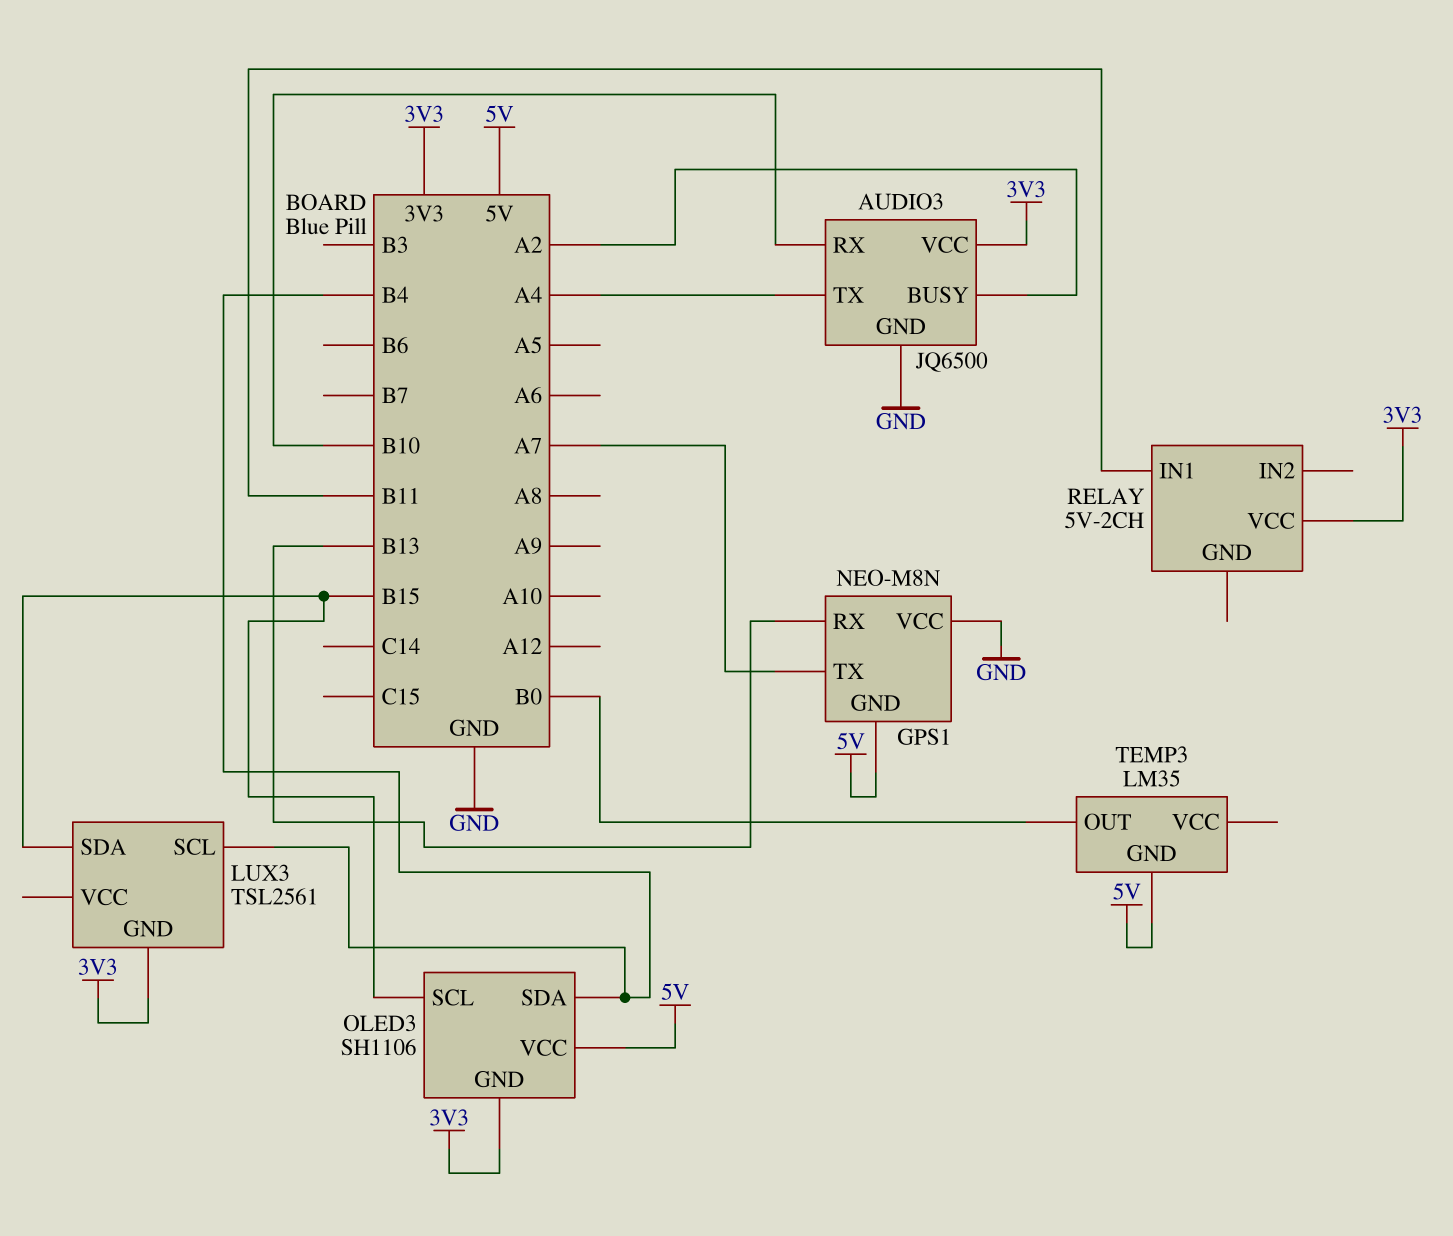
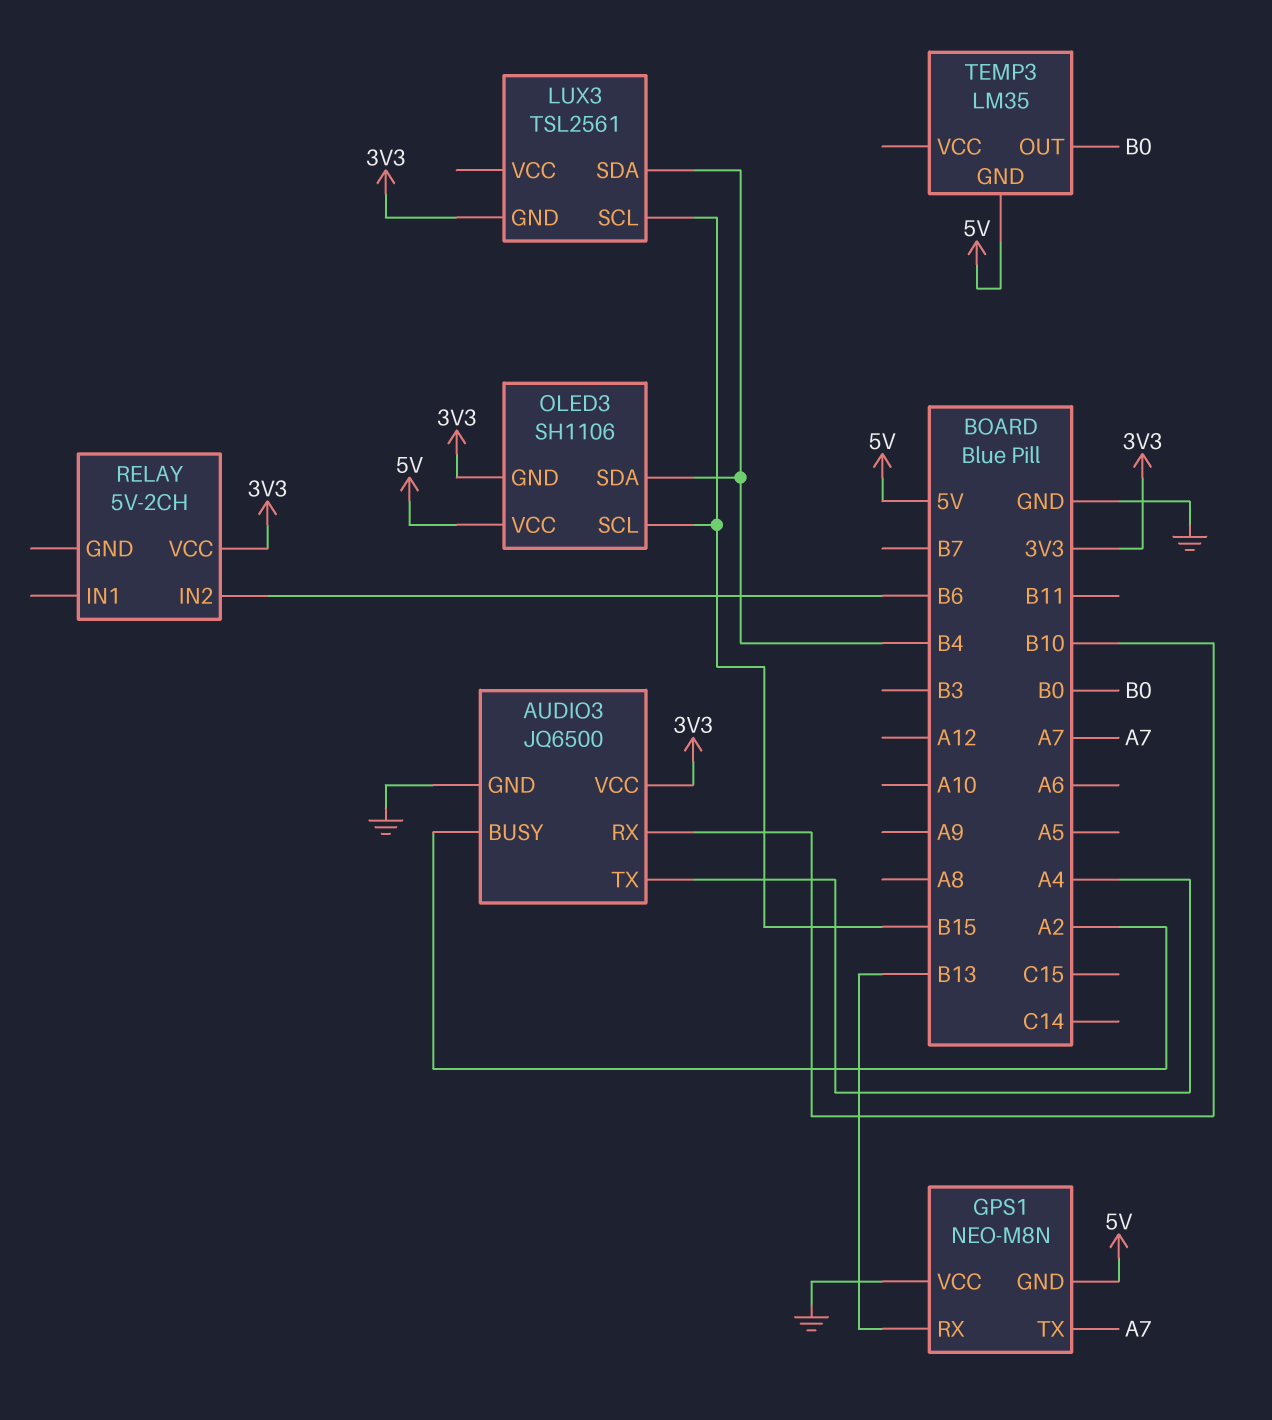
LUX3 pin SCL: B4 -> B15
LUX3 pin SDA: B15 -> B4
RELAY pin IN1: B11 -> none
RELAY pin IN2: none -> B6

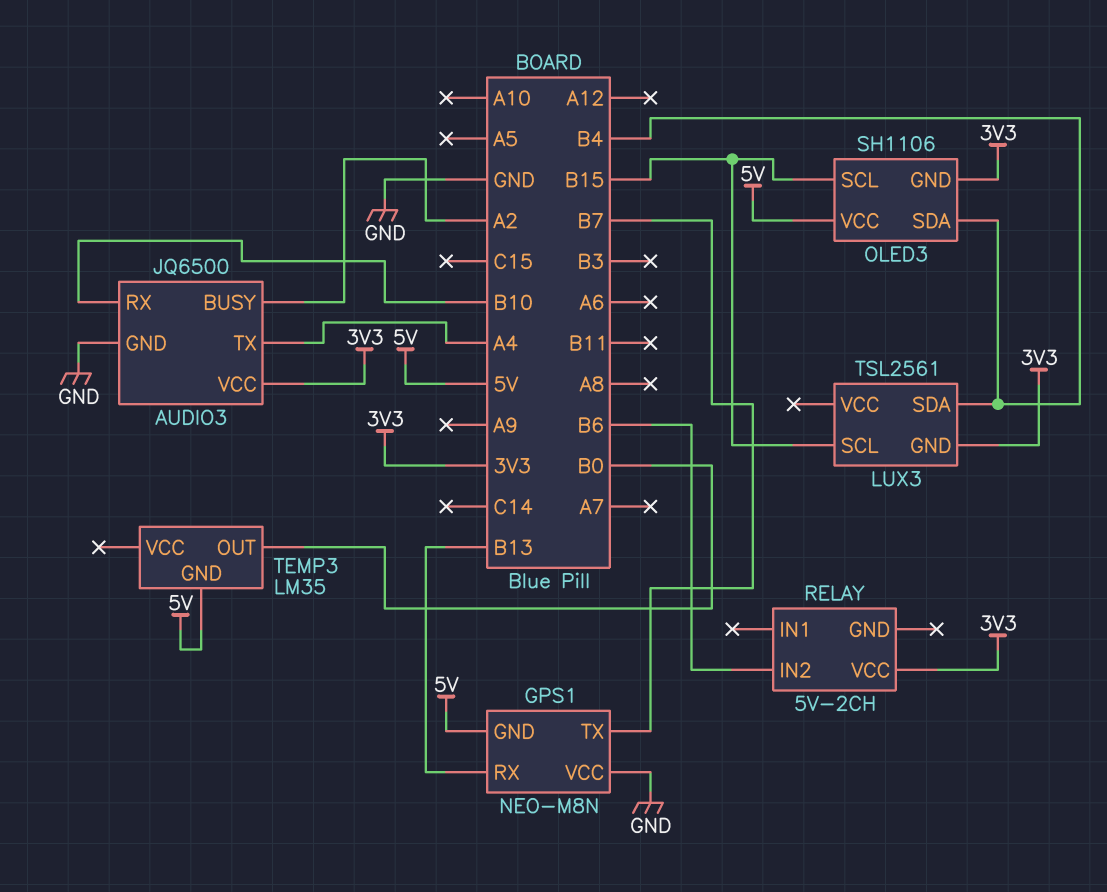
GPS1 pin TX: A7 -> B7

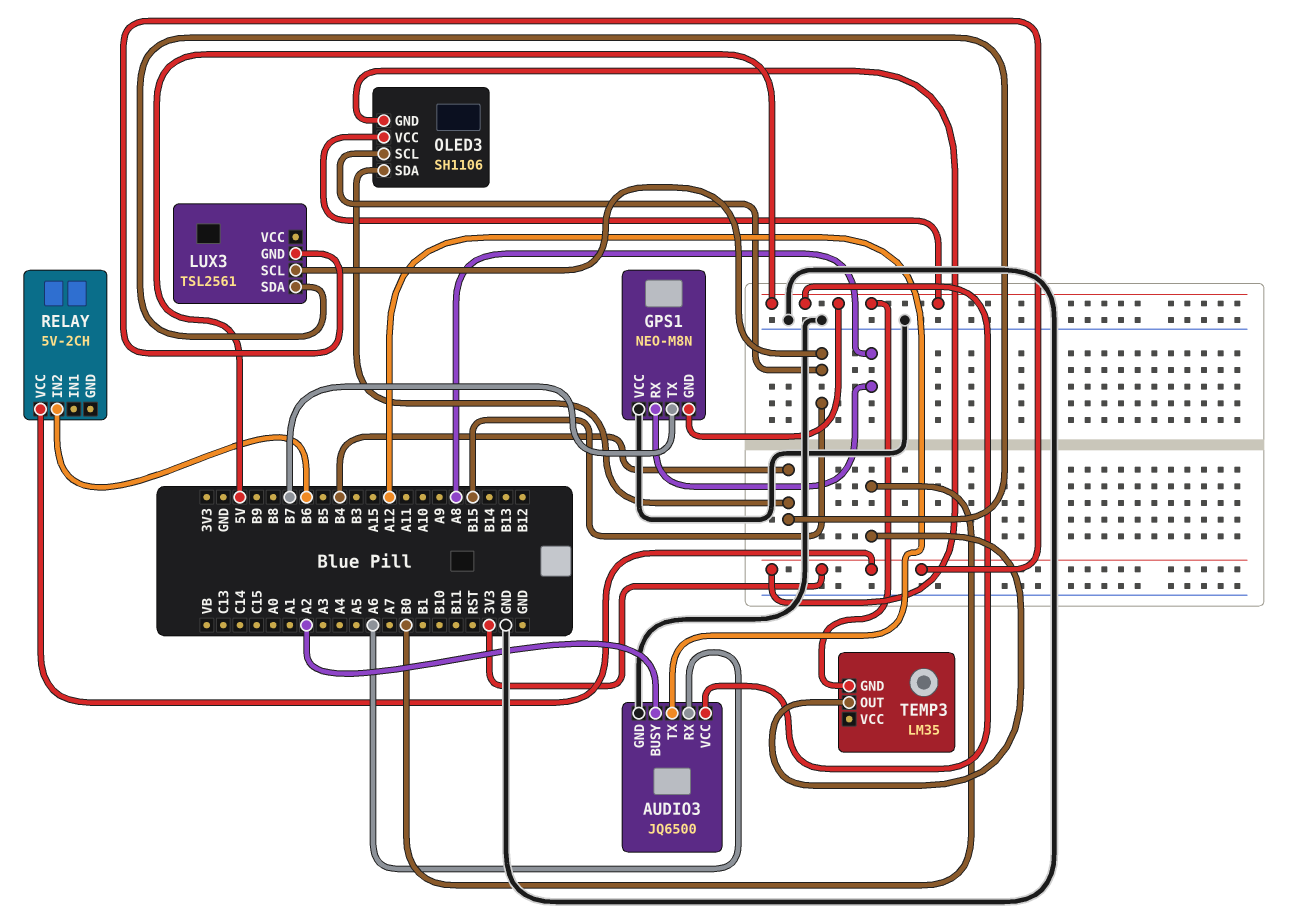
AUDIO3 pin RX: B10 -> A6
AUDIO3 pin TX: A4 -> A12
AUDIO3 pin VCC: 3V3 -> 5V
GPS1 pin RX: B13 -> A8

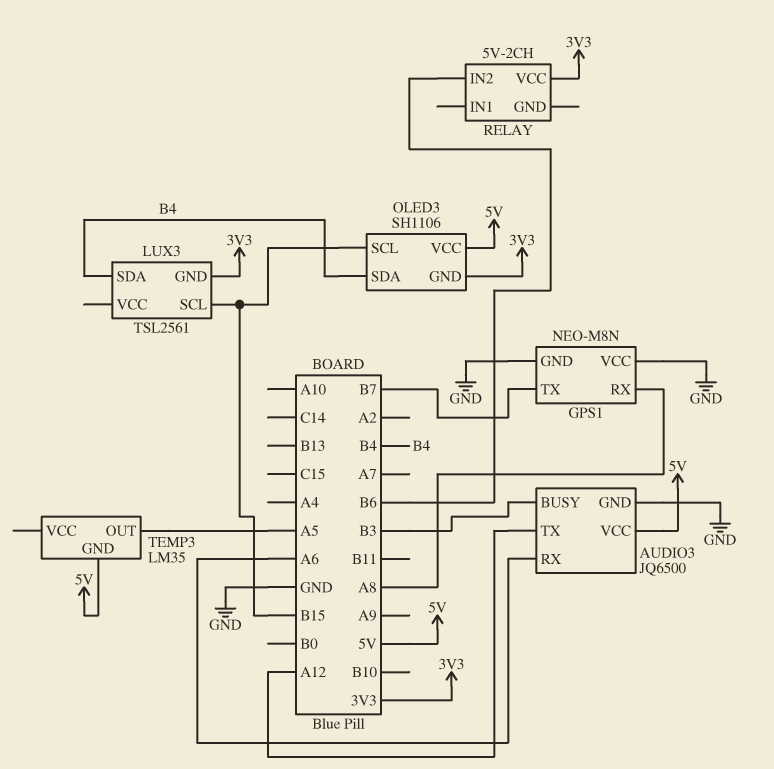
AUDIO3 pin BUSY: A2 -> B3
GPS1 pin GND: 5V -> GND
TEMP3 pin OUT: B0 -> A5

